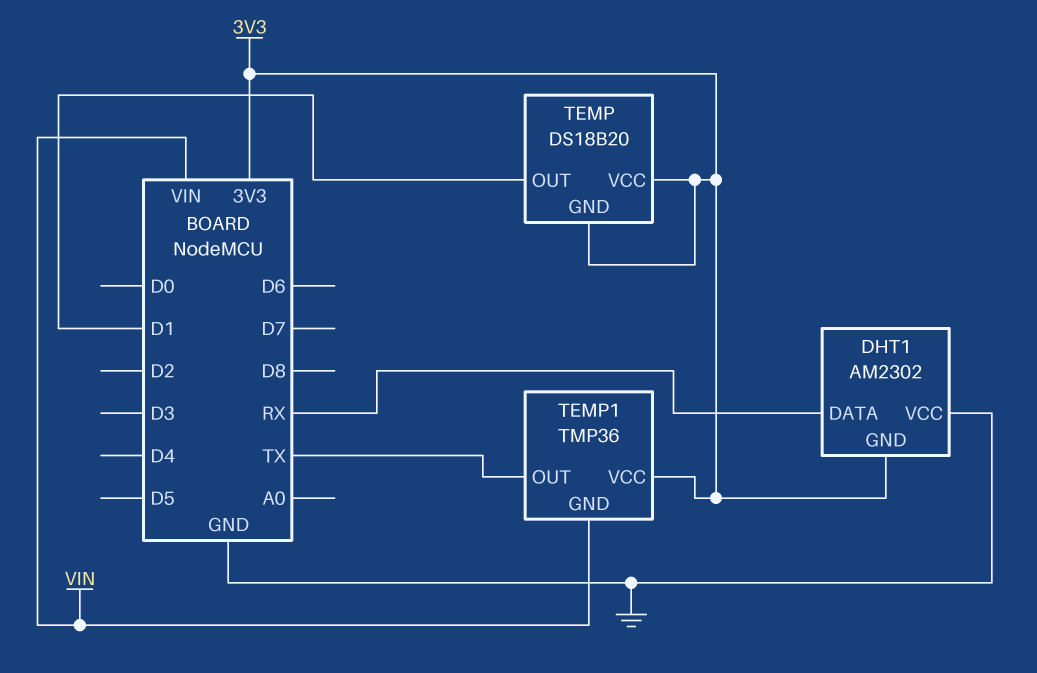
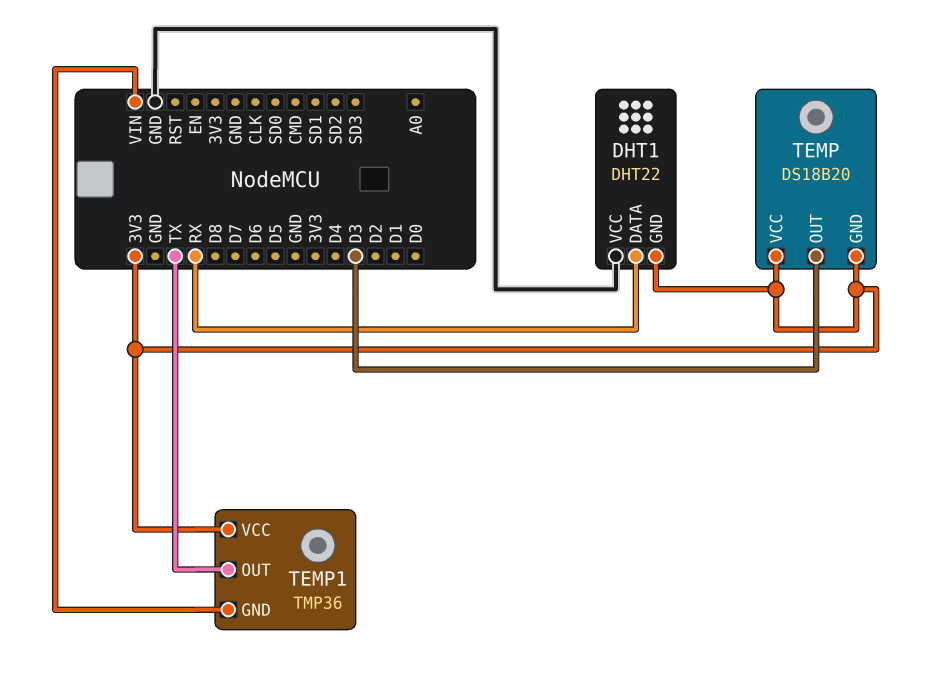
DHT1: AM2302 -> DHT22
TEMP pin OUT: D1 -> D3

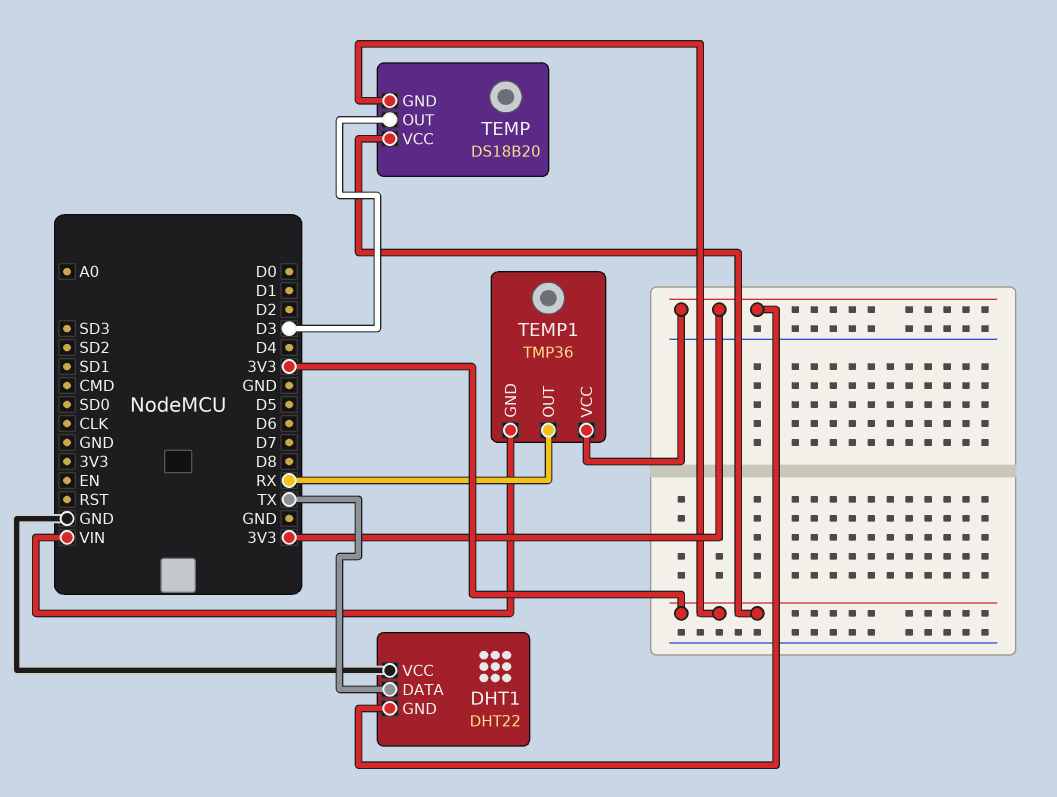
DHT1 pin DATA: RX -> TX
TEMP1 pin OUT: TX -> RX

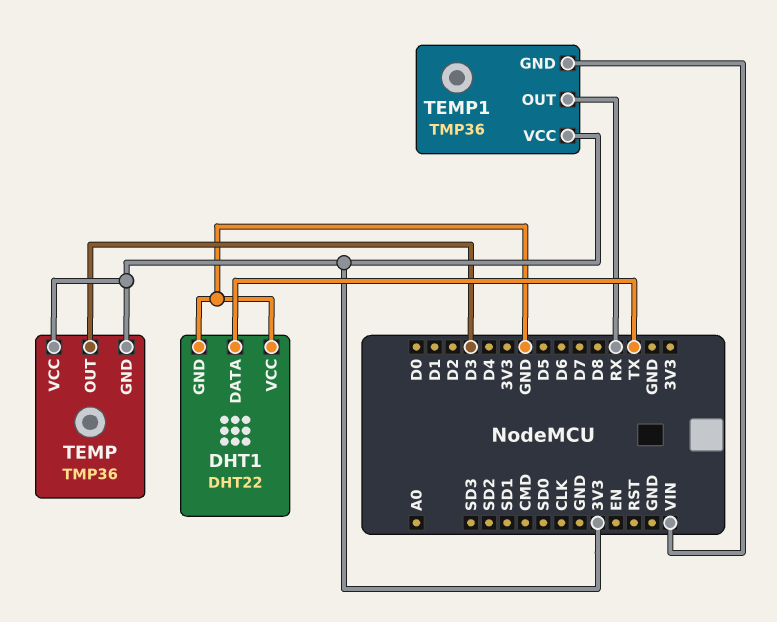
DHT1 pin GND: 3V3 -> GND
TEMP: DS18B20 -> TMP36

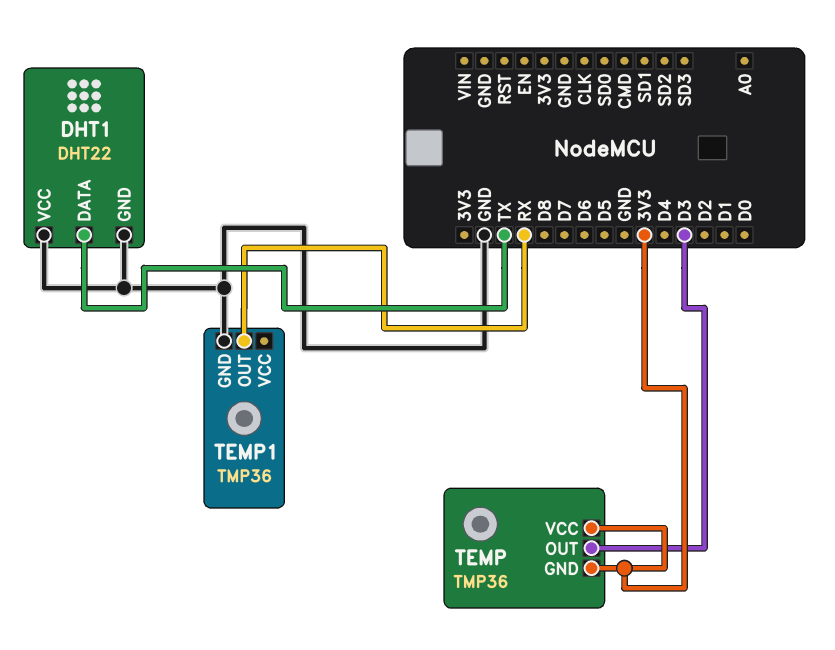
TEMP1 pin GND: VIN -> GND
TEMP1 pin VCC: 3V3 -> none

